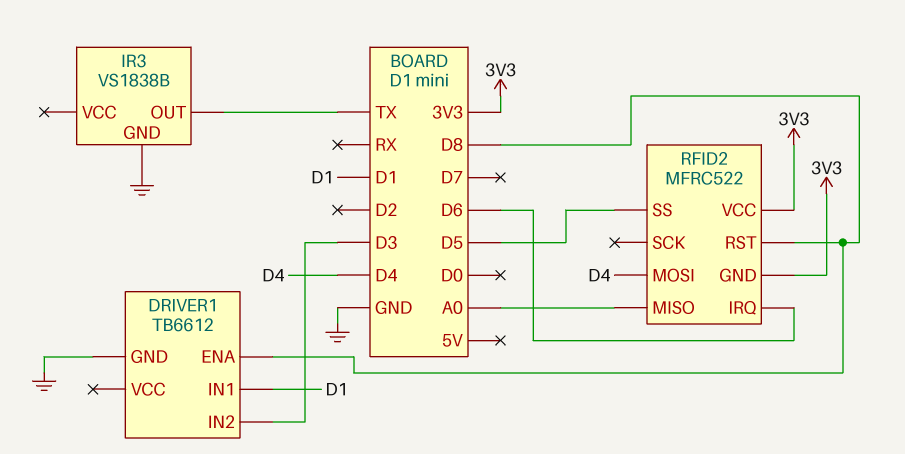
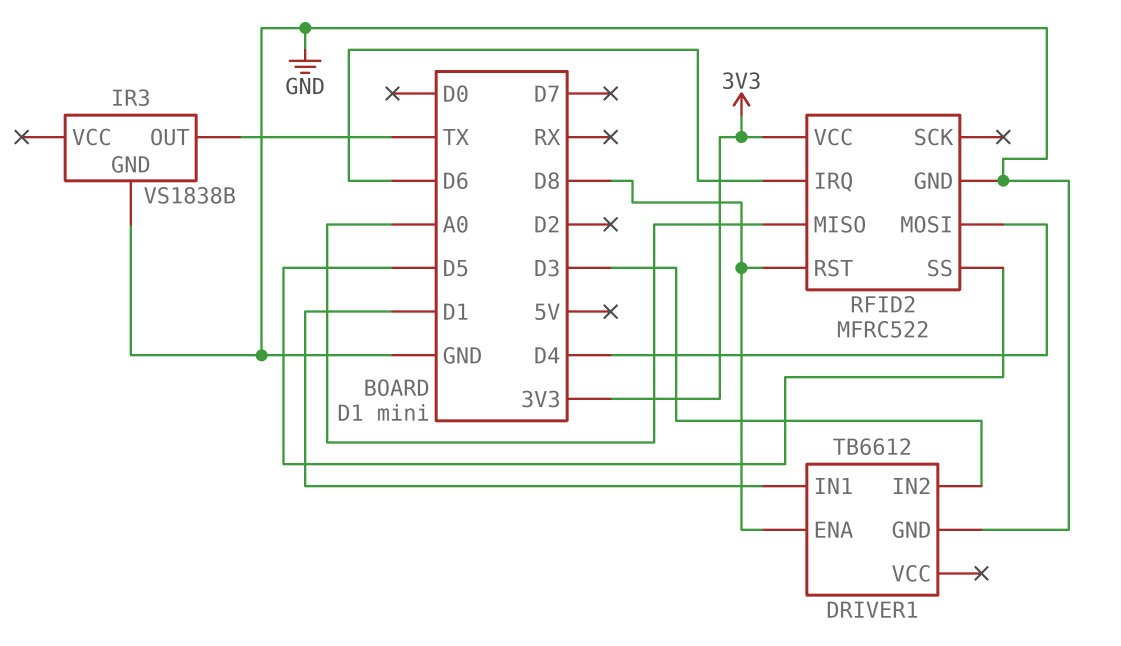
RFID2 pin GND: 3V3 -> GND

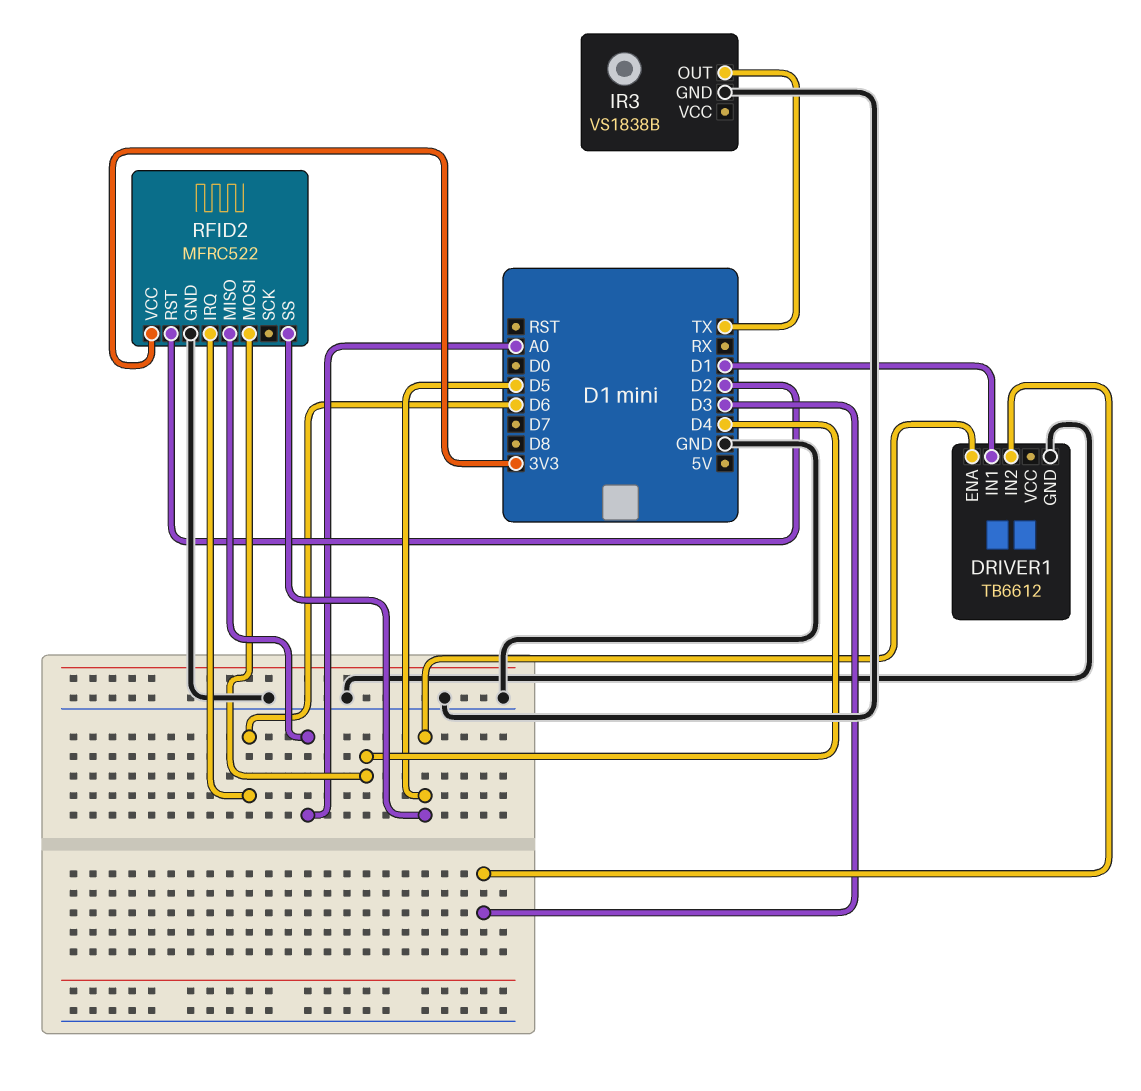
DRIVER1 pin ENA: D8 -> D5
RFID2 pin RST: D8 -> D2

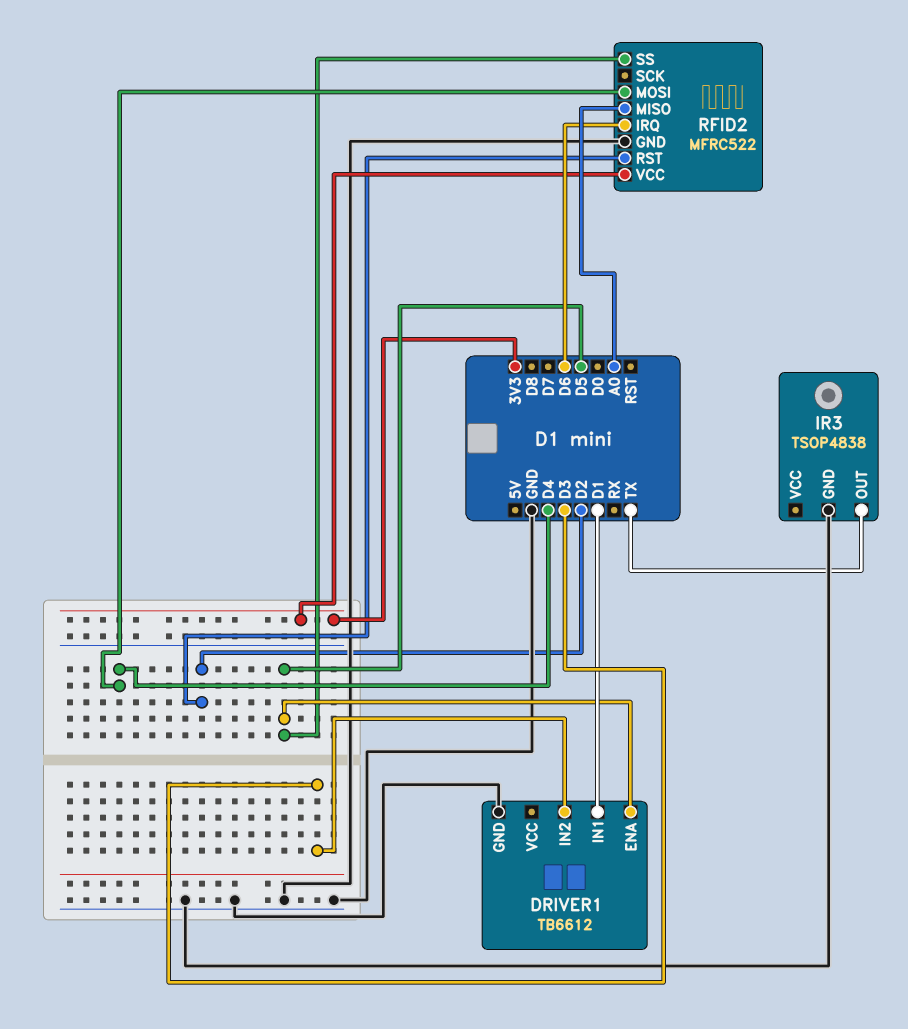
IR3: VS1838B -> TSOP4838

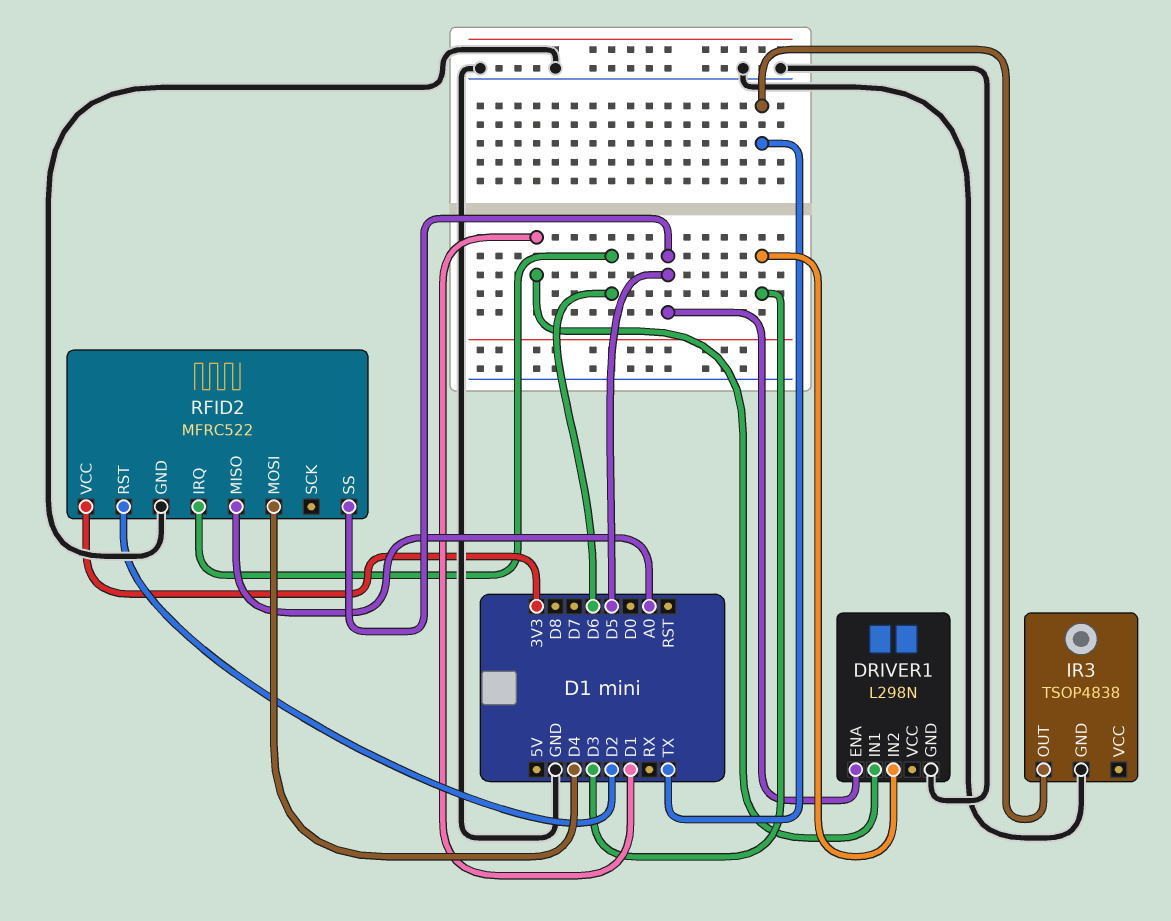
DRIVER1: TB6612 -> L298N

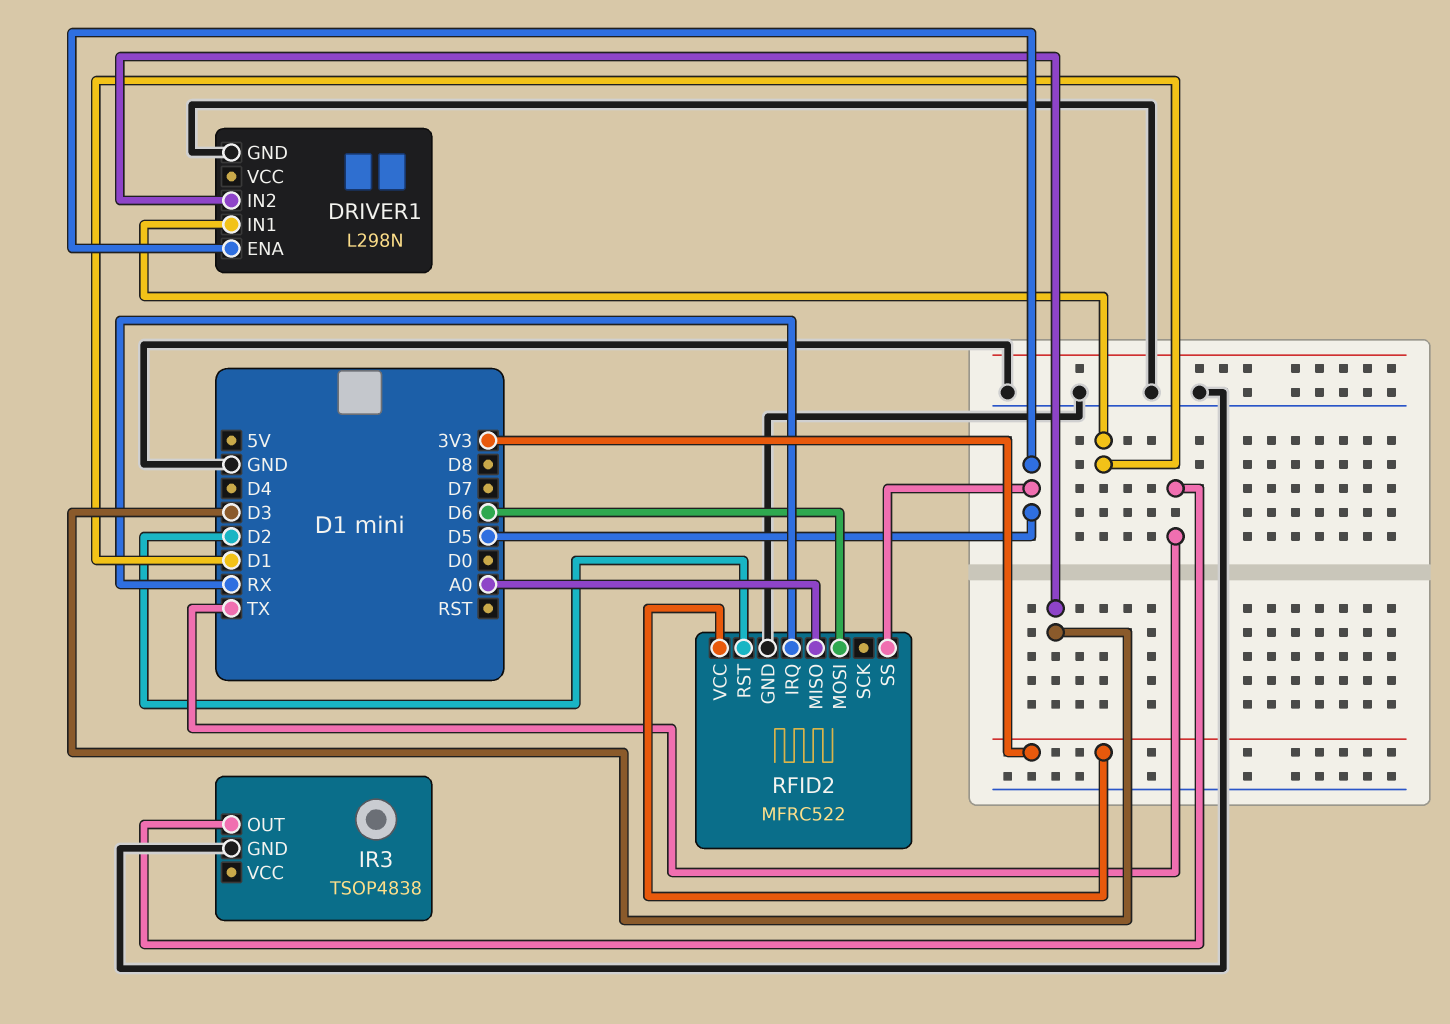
RFID2 pin IRQ: D6 -> RX
RFID2 pin MOSI: D4 -> D6

